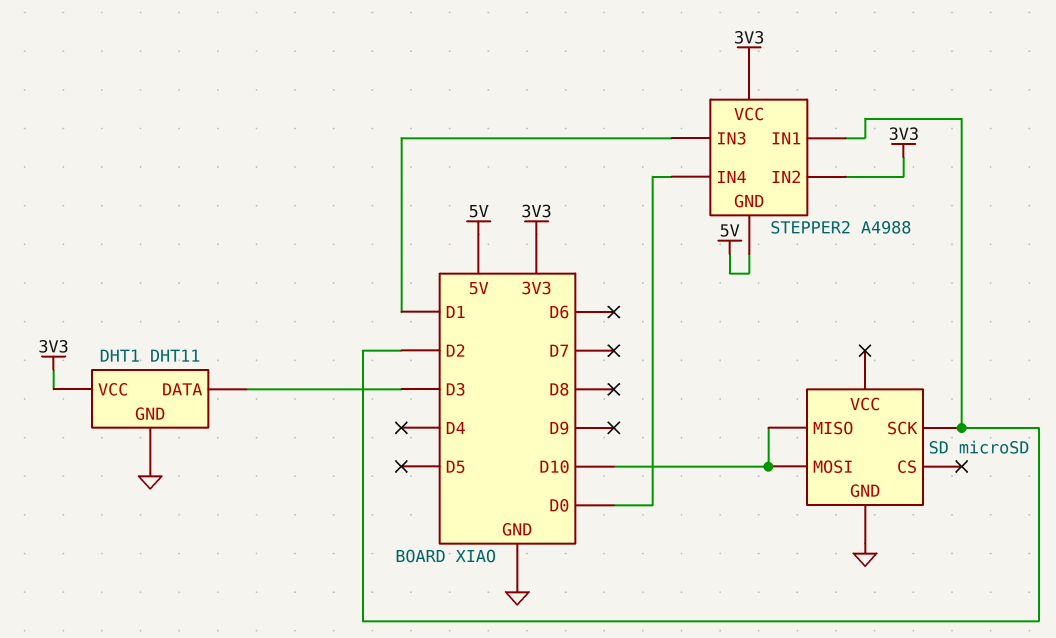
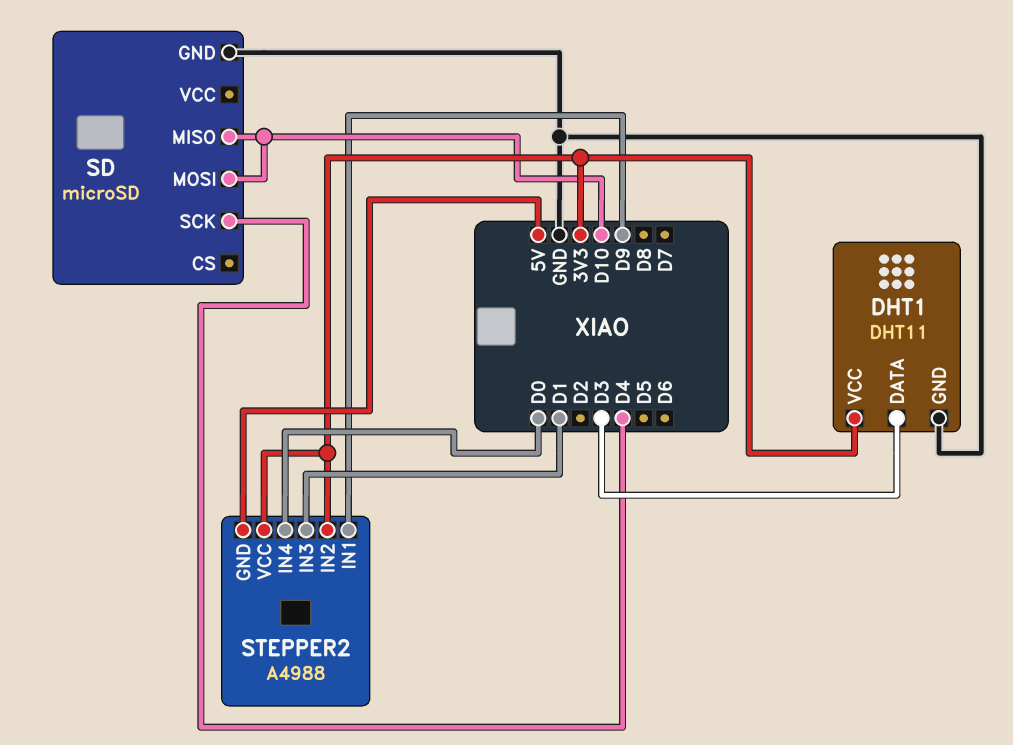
SD pin SCK: D2 -> D4
STEPPER2 pin IN1: D2 -> D9

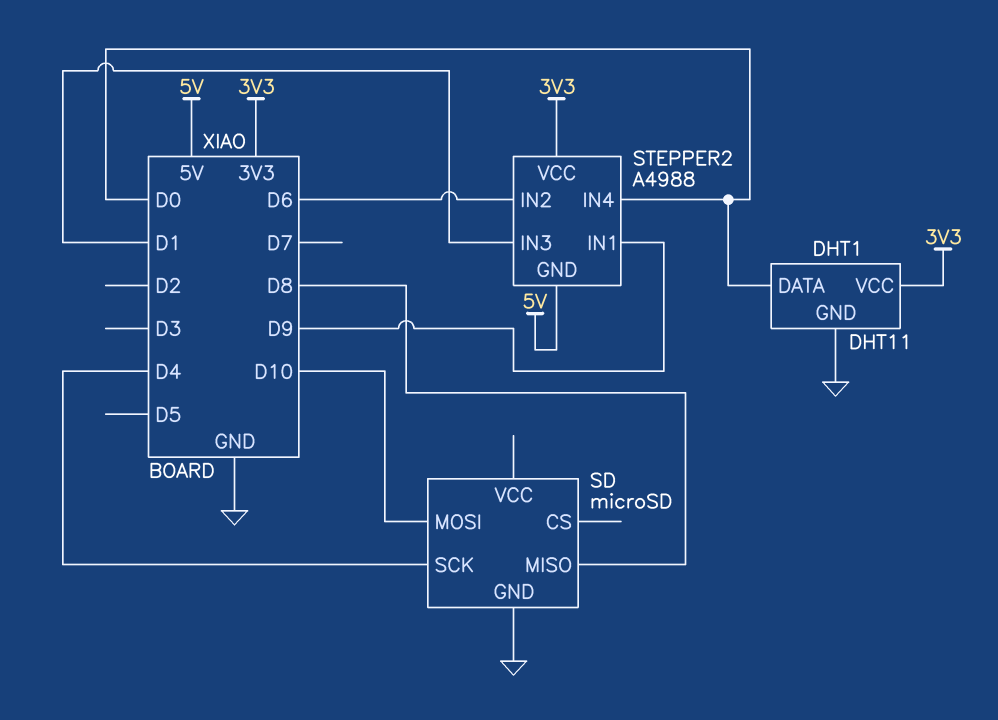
DHT1 pin DATA: D3 -> D0
SD pin MISO: D10 -> D8
STEPPER2 pin IN2: 3V3 -> D6

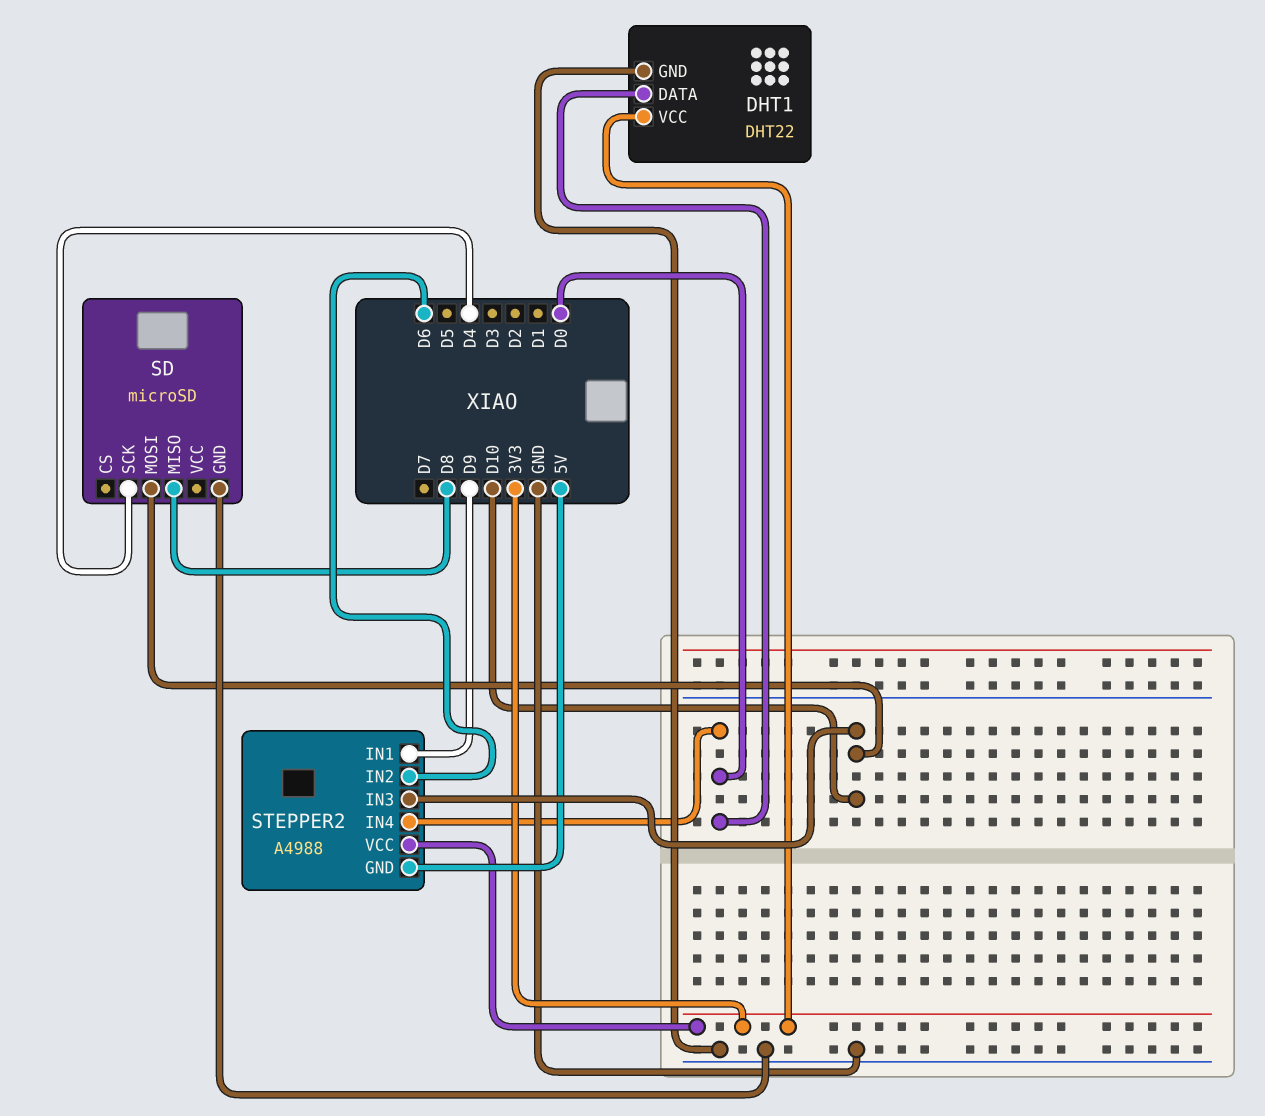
DHT1: DHT11 -> DHT22
STEPPER2 pin IN3: D1 -> D10

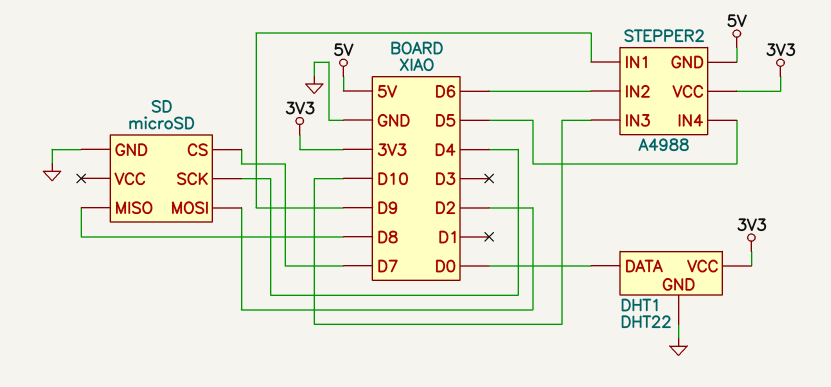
SD pin CS: none -> D7
SD pin MOSI: D10 -> D2
STEPPER2 pin IN4: D0 -> D5

